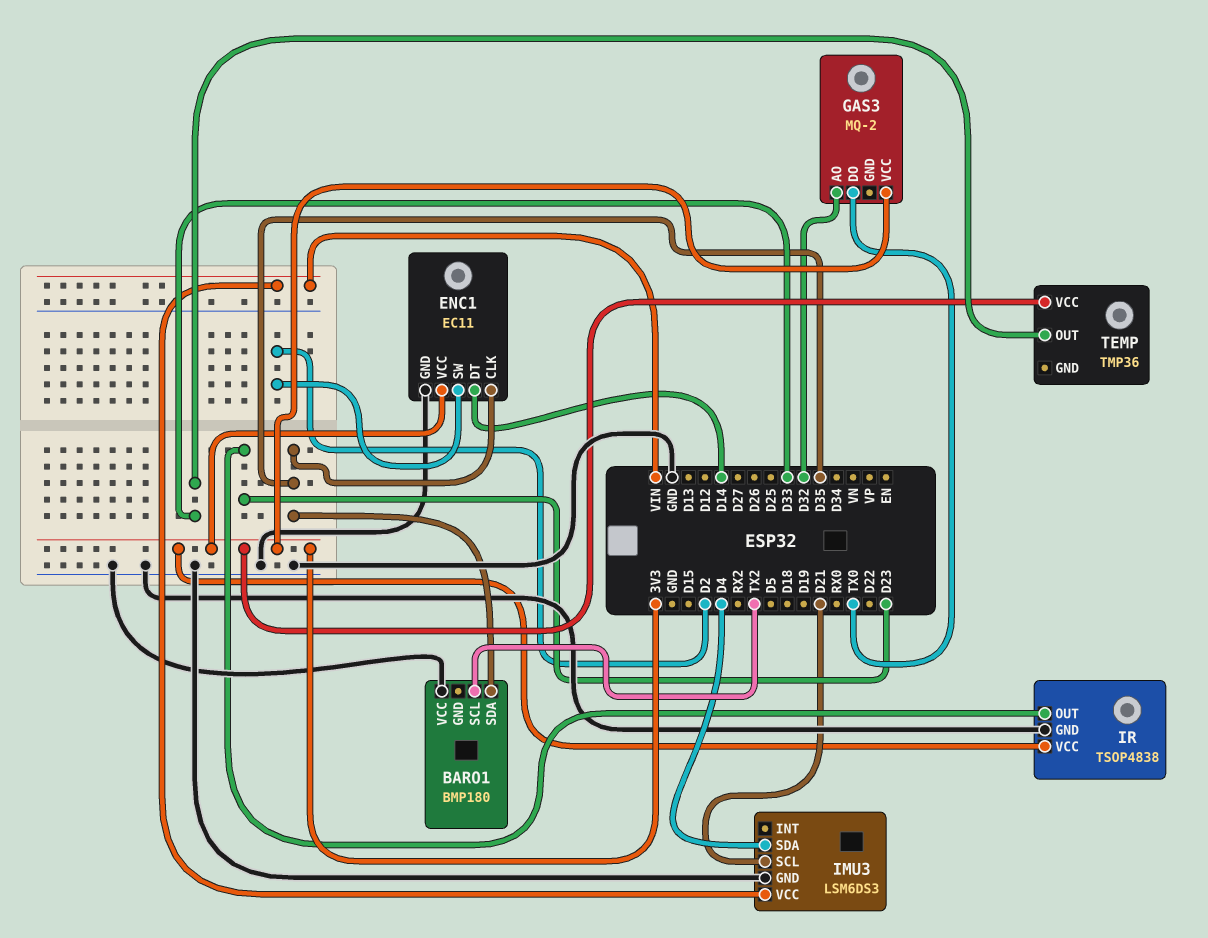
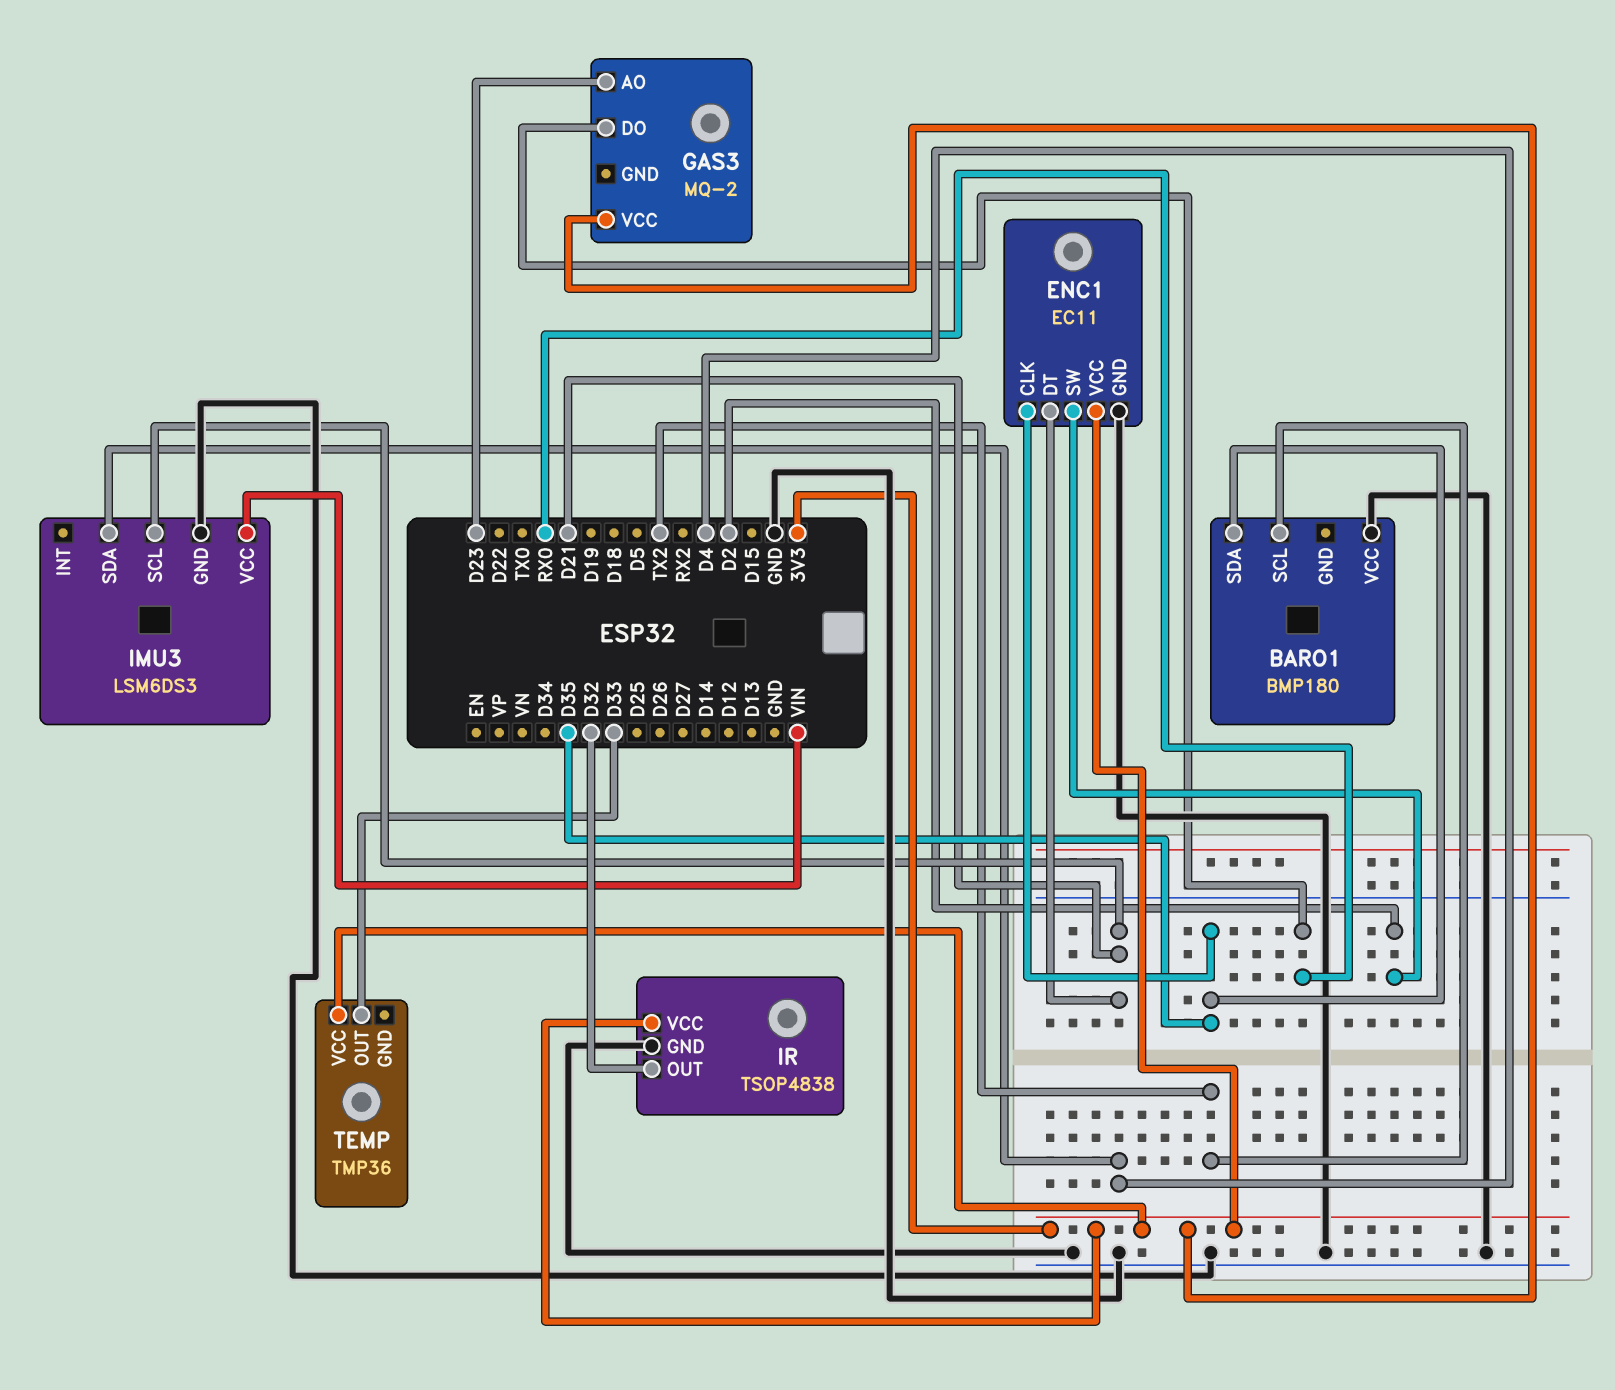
ENC1 pin DT: D14 -> D21
GAS3 pin AO: D32 -> D23
GAS3 pin DO: TX0 -> RX0
IR pin OUT: D23 -> D32

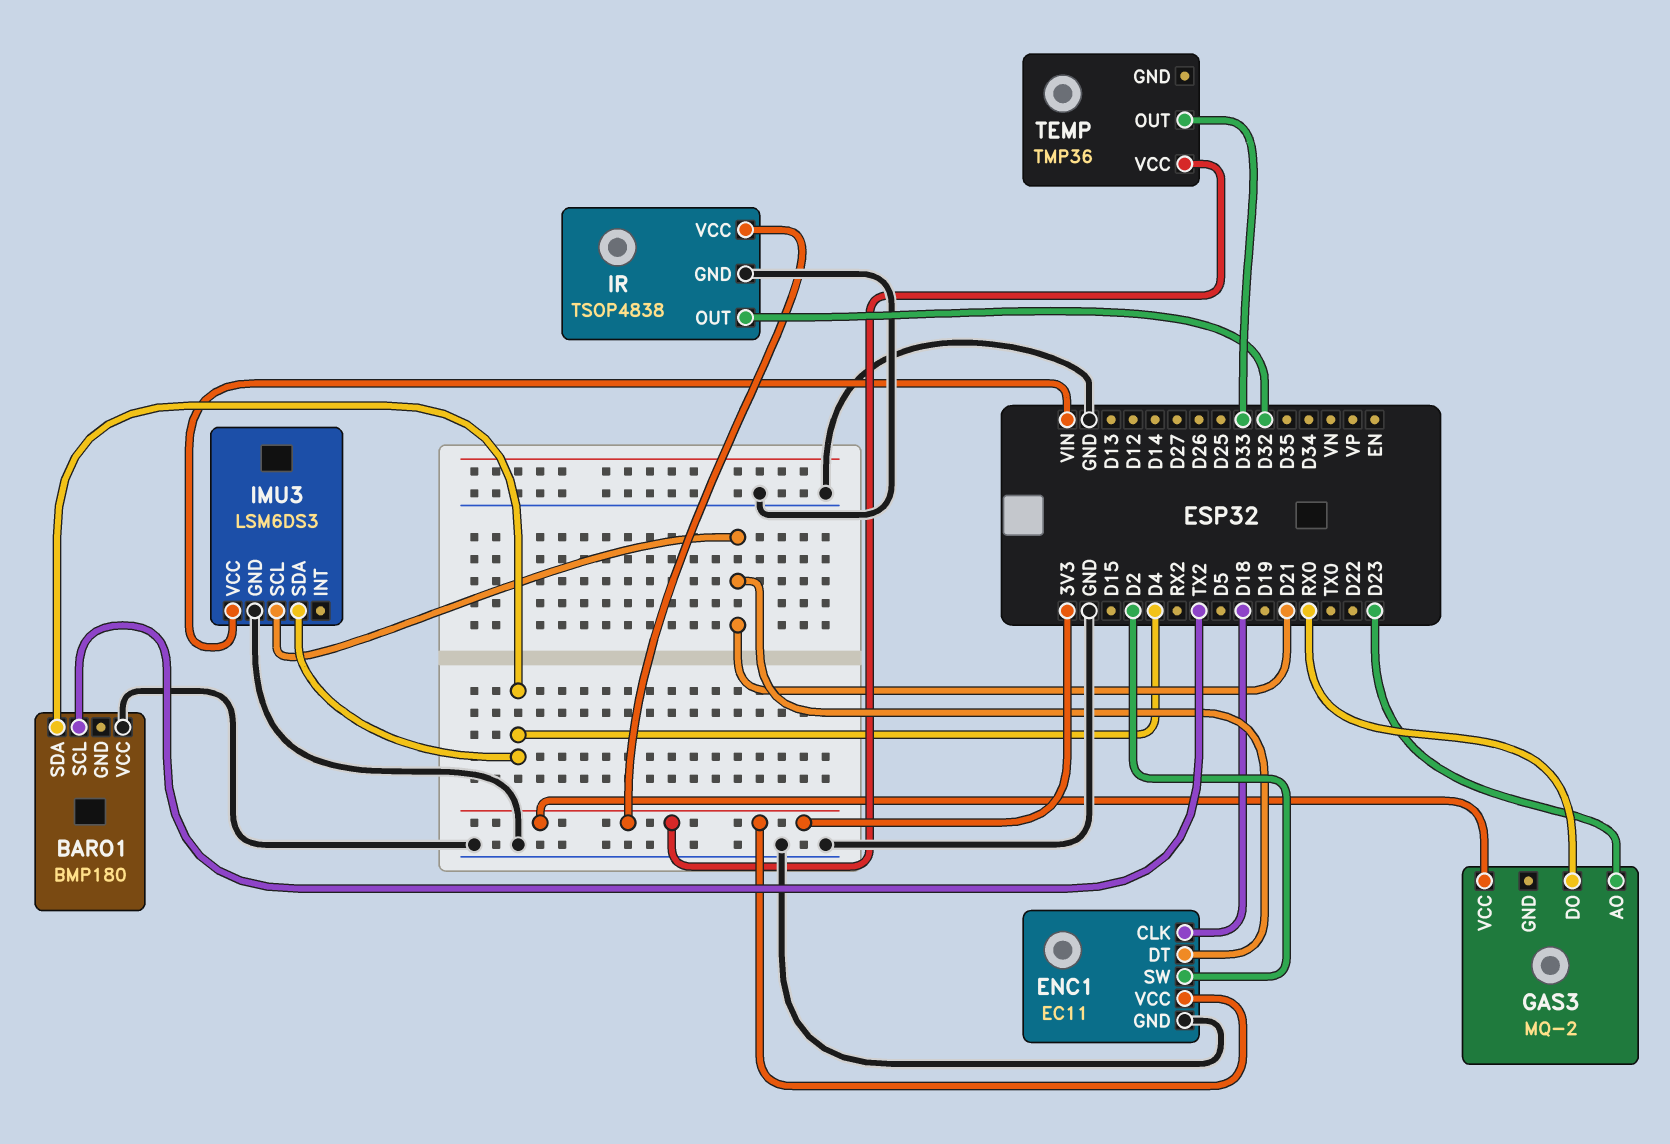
BARO1 pin SDA: D35 -> D4
ENC1 pin CLK: D35 -> D18

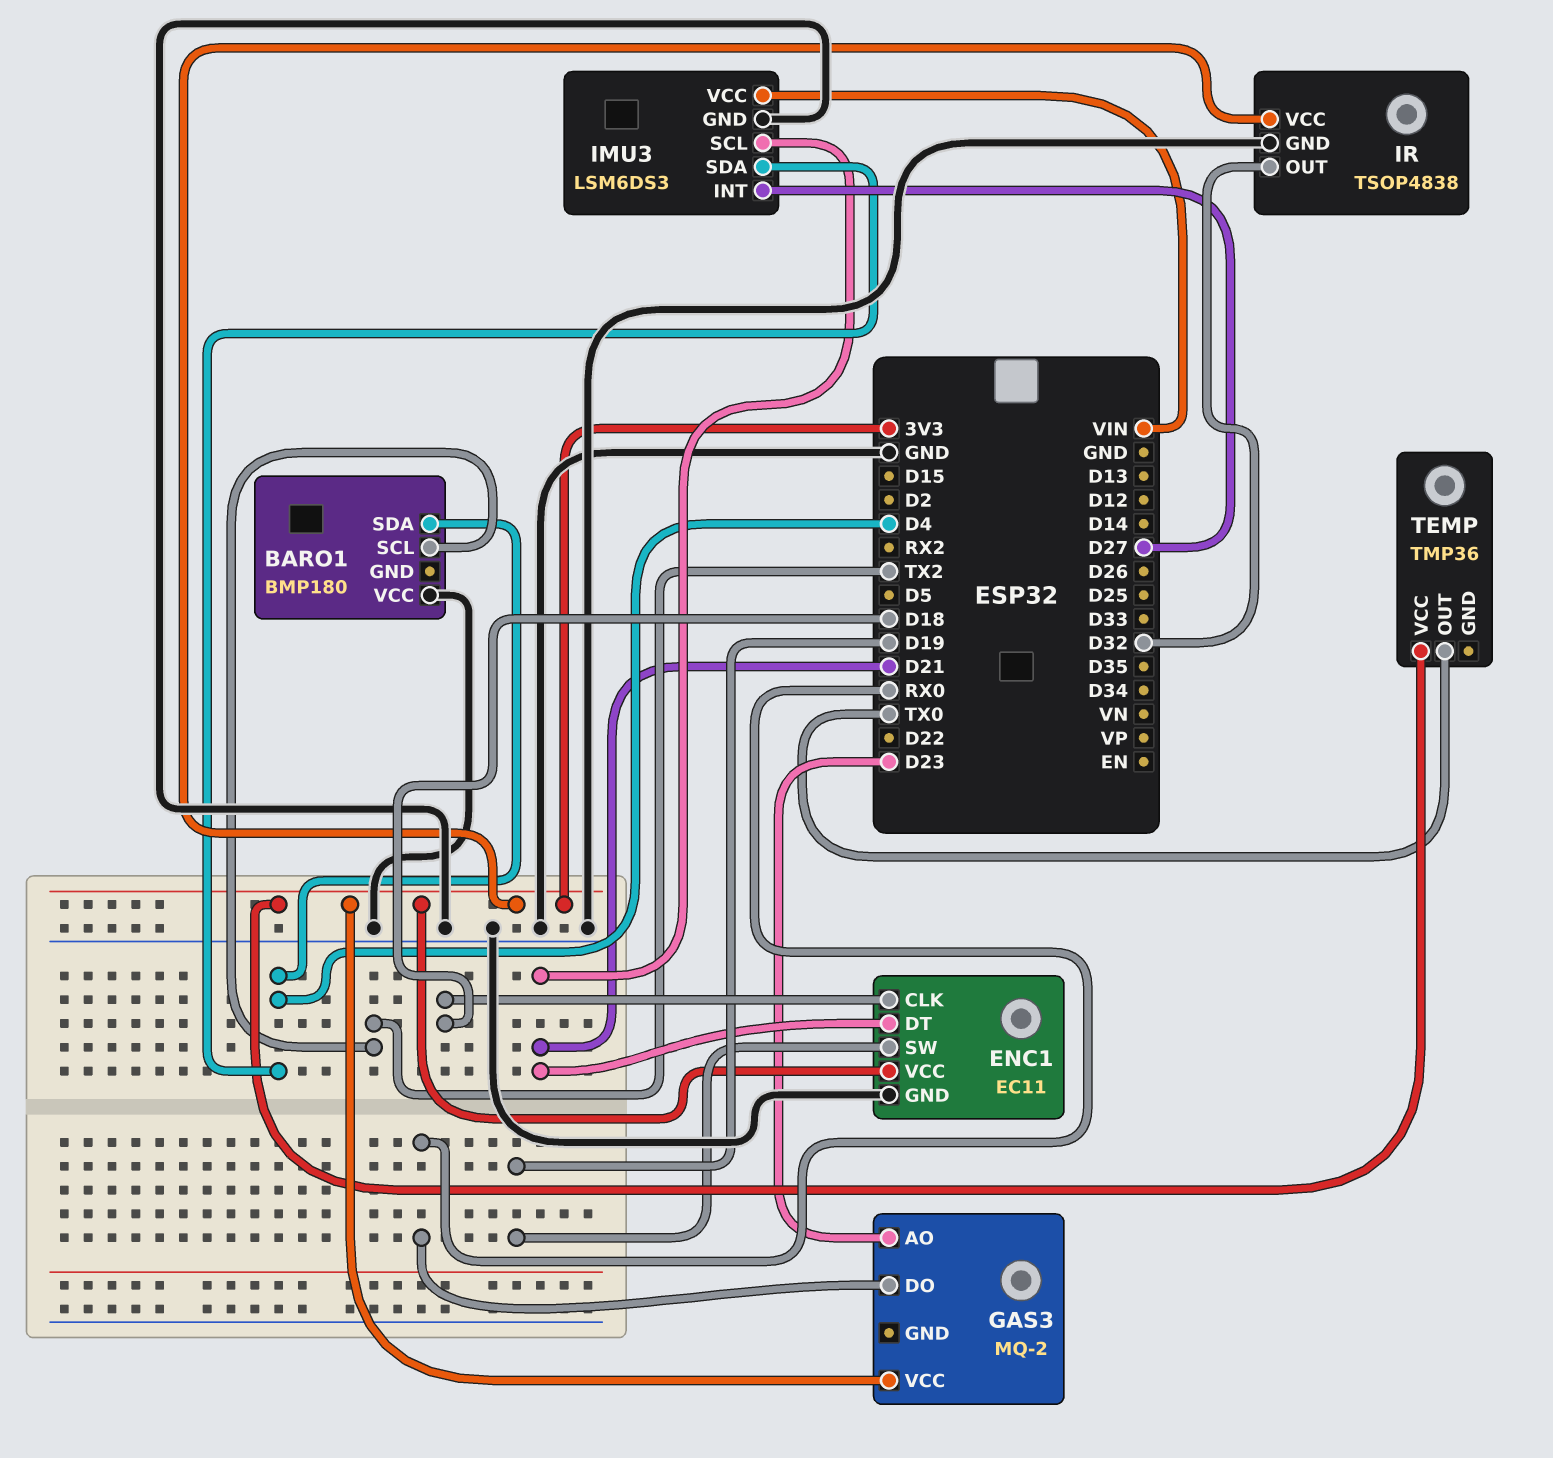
ENC1 pin SW: D2 -> D19
IMU3 pin INT: none -> D27
TEMP pin OUT: D33 -> TX0

